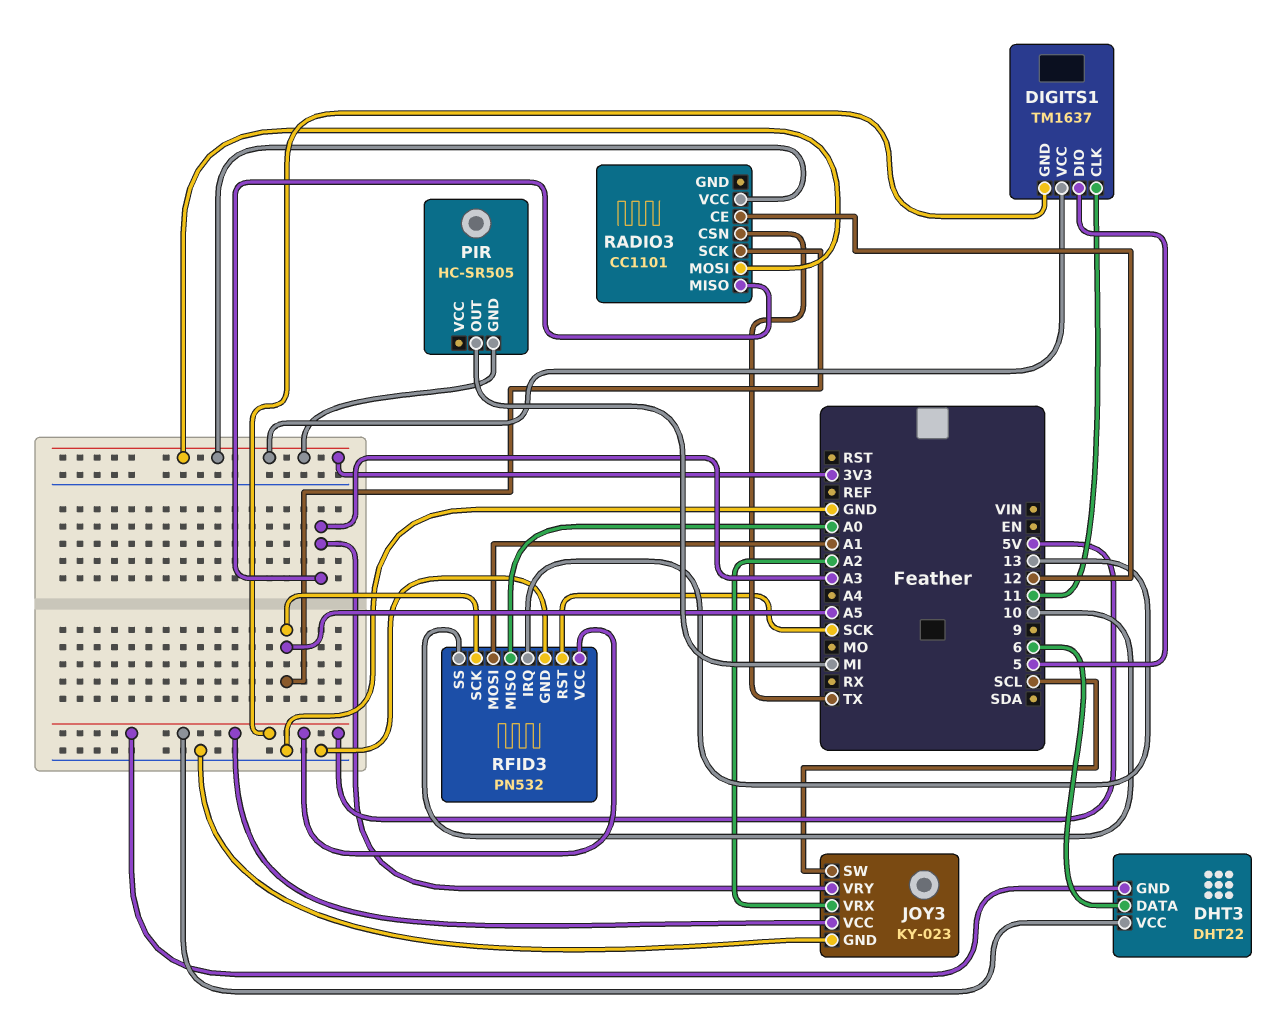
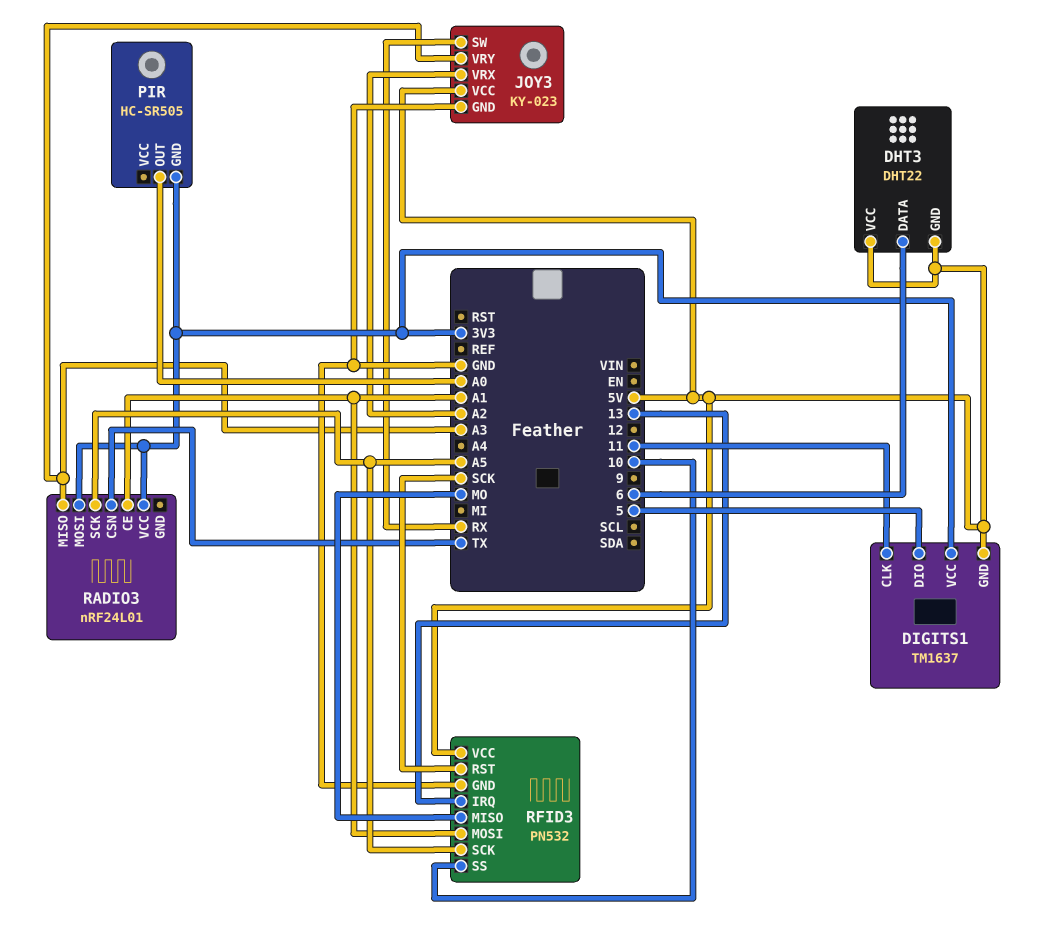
JOY3 pin SW: SCL -> RX
PIR pin OUT: MI -> A0
RADIO3: CC1101 -> nRF24L01
RADIO3 pin CE: 12 -> A1
RFID3 pin MISO: A0 -> MO

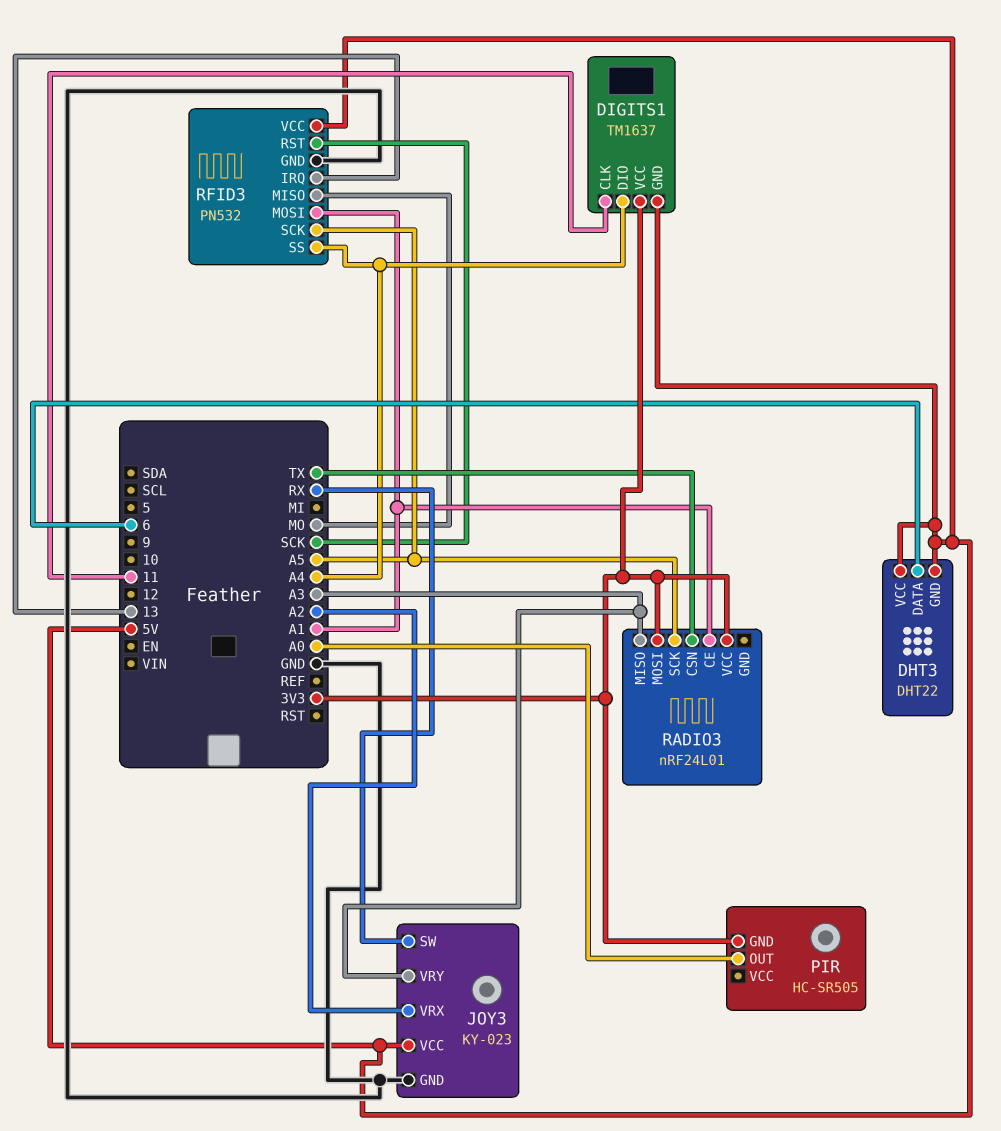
DIGITS1 pin DIO: 5 -> A4
RFID3 pin SS: 10 -> A4

